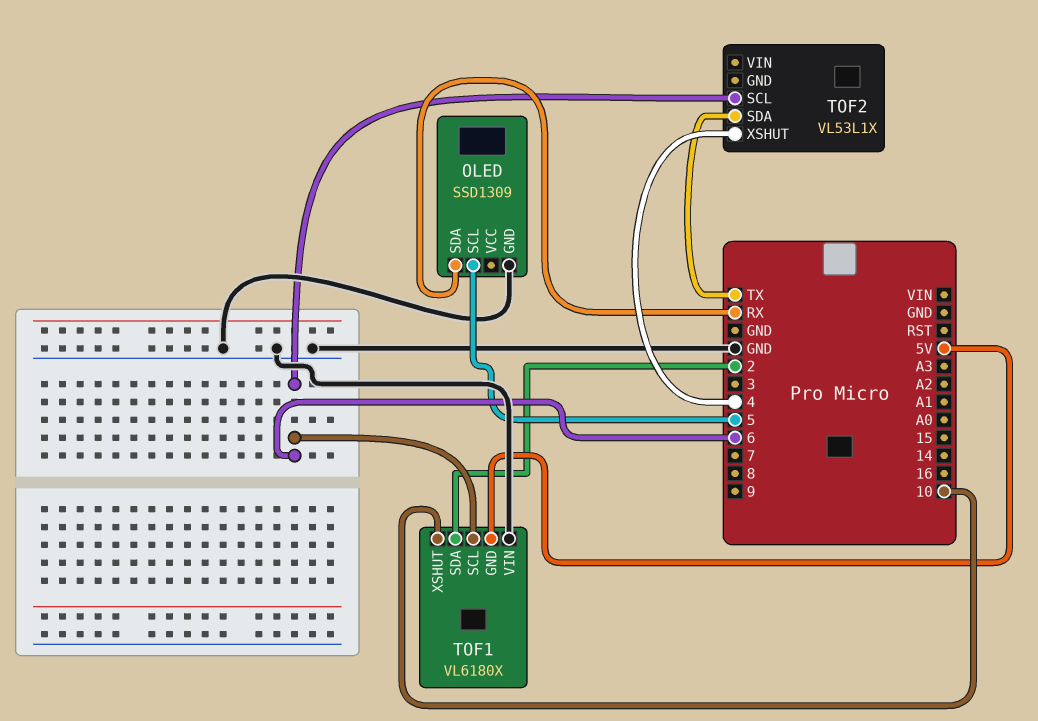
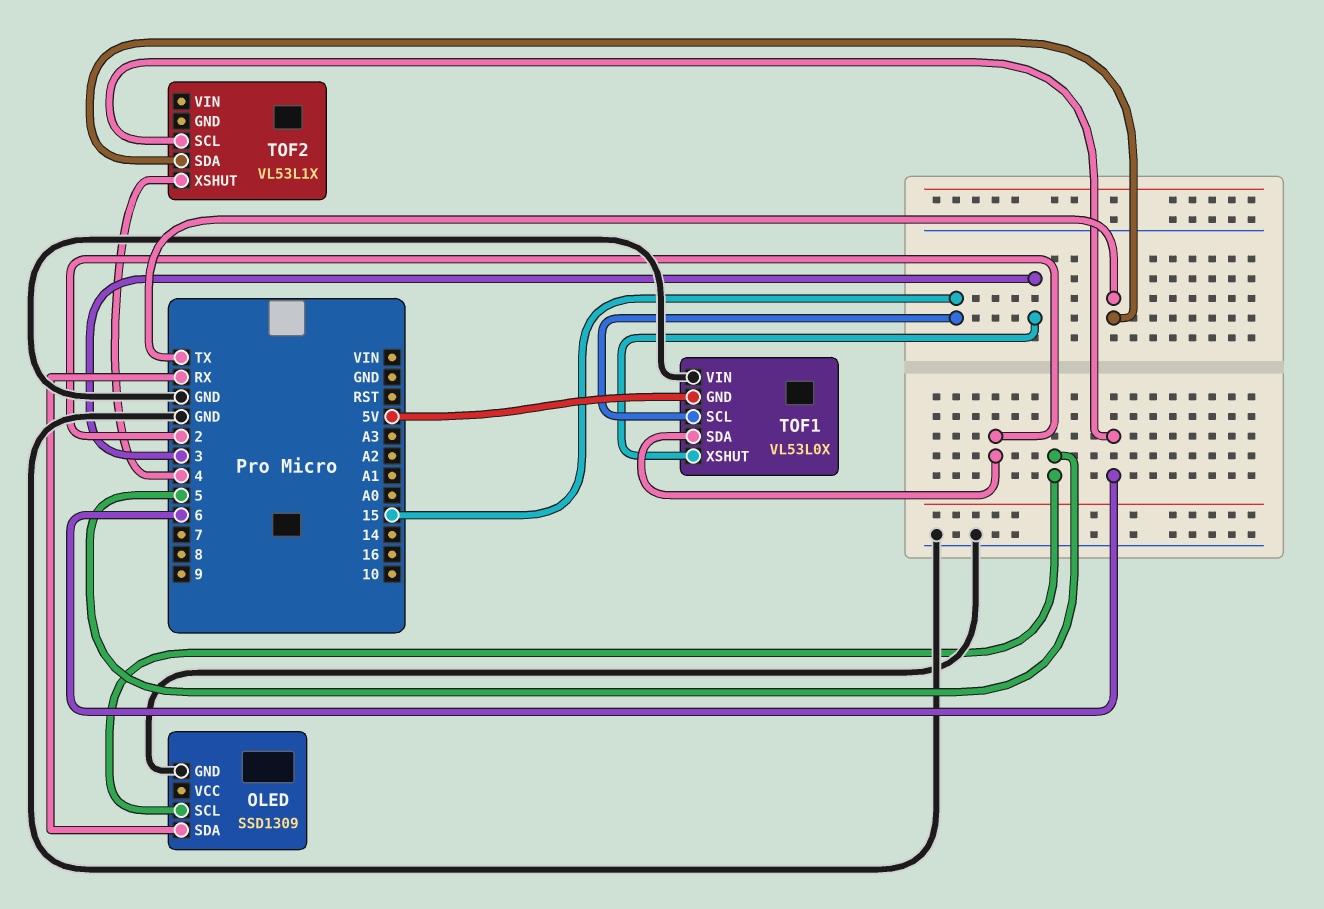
TOF1: VL6180X -> VL53L0X
TOF1 pin SCL: 6 -> 15
TOF1 pin XSHUT: 10 -> 3

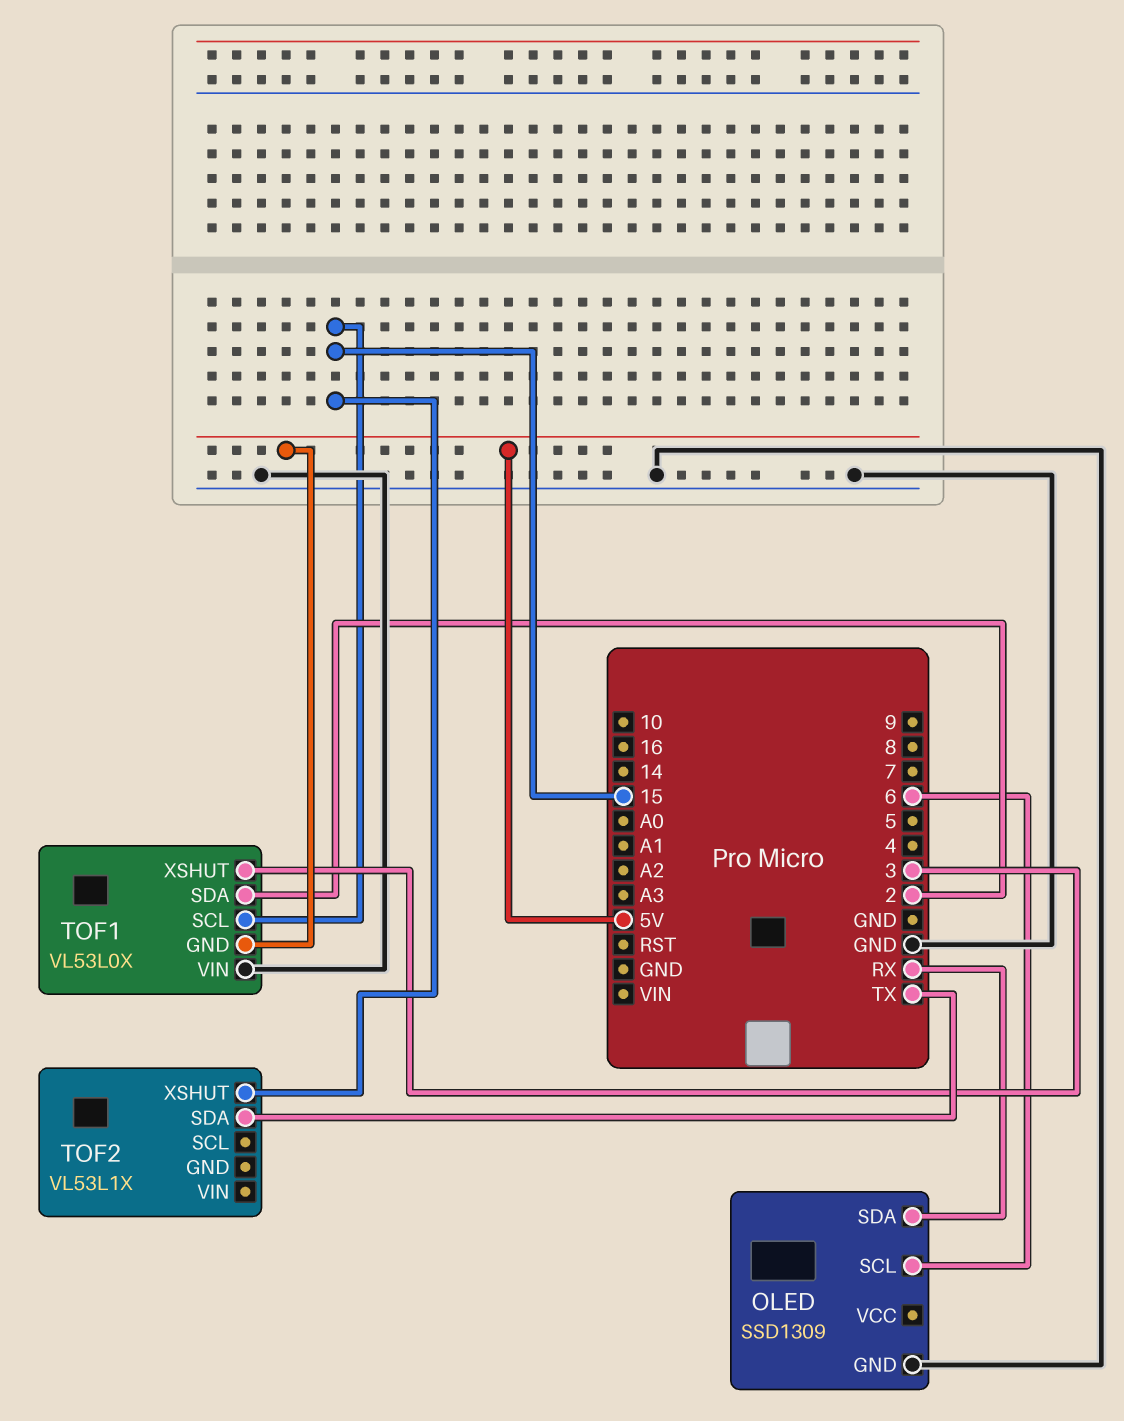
OLED pin SCL: 5 -> 6
TOF2 pin SCL: 6 -> none
TOF2 pin XSHUT: 4 -> 15

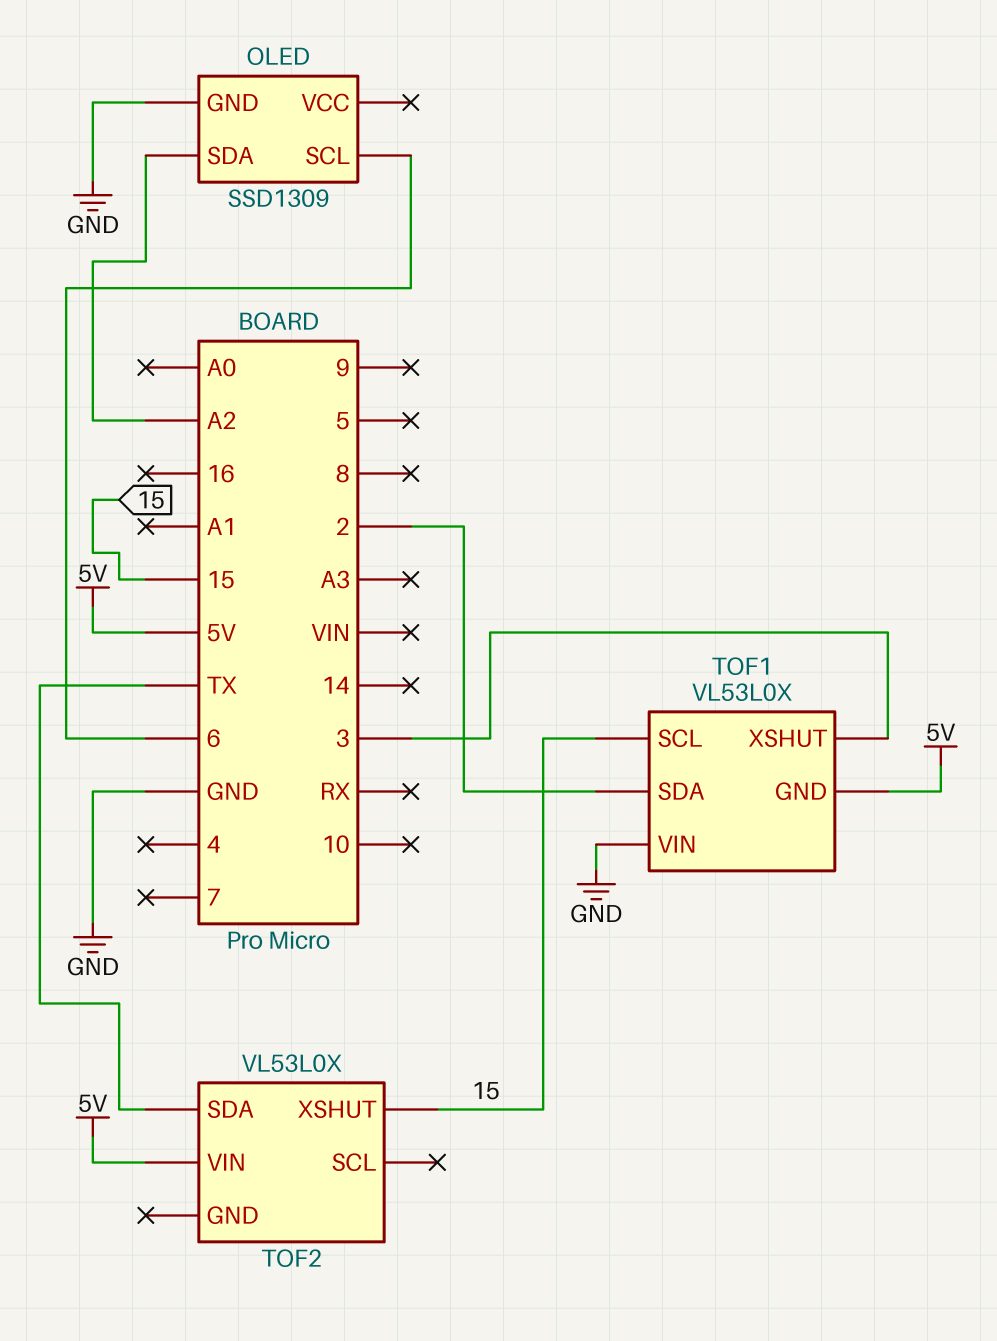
OLED pin SDA: RX -> A2
TOF2: VL53L1X -> VL53L0X
TOF2 pin VIN: none -> 5V

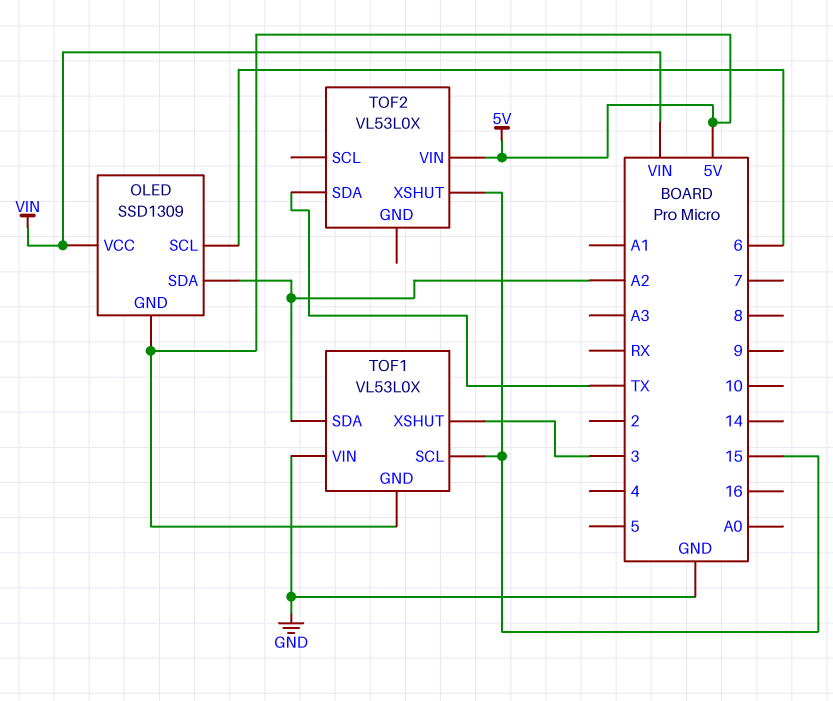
OLED pin GND: GND -> 5V
OLED pin VCC: none -> VIN
TOF1 pin SDA: 2 -> A2

